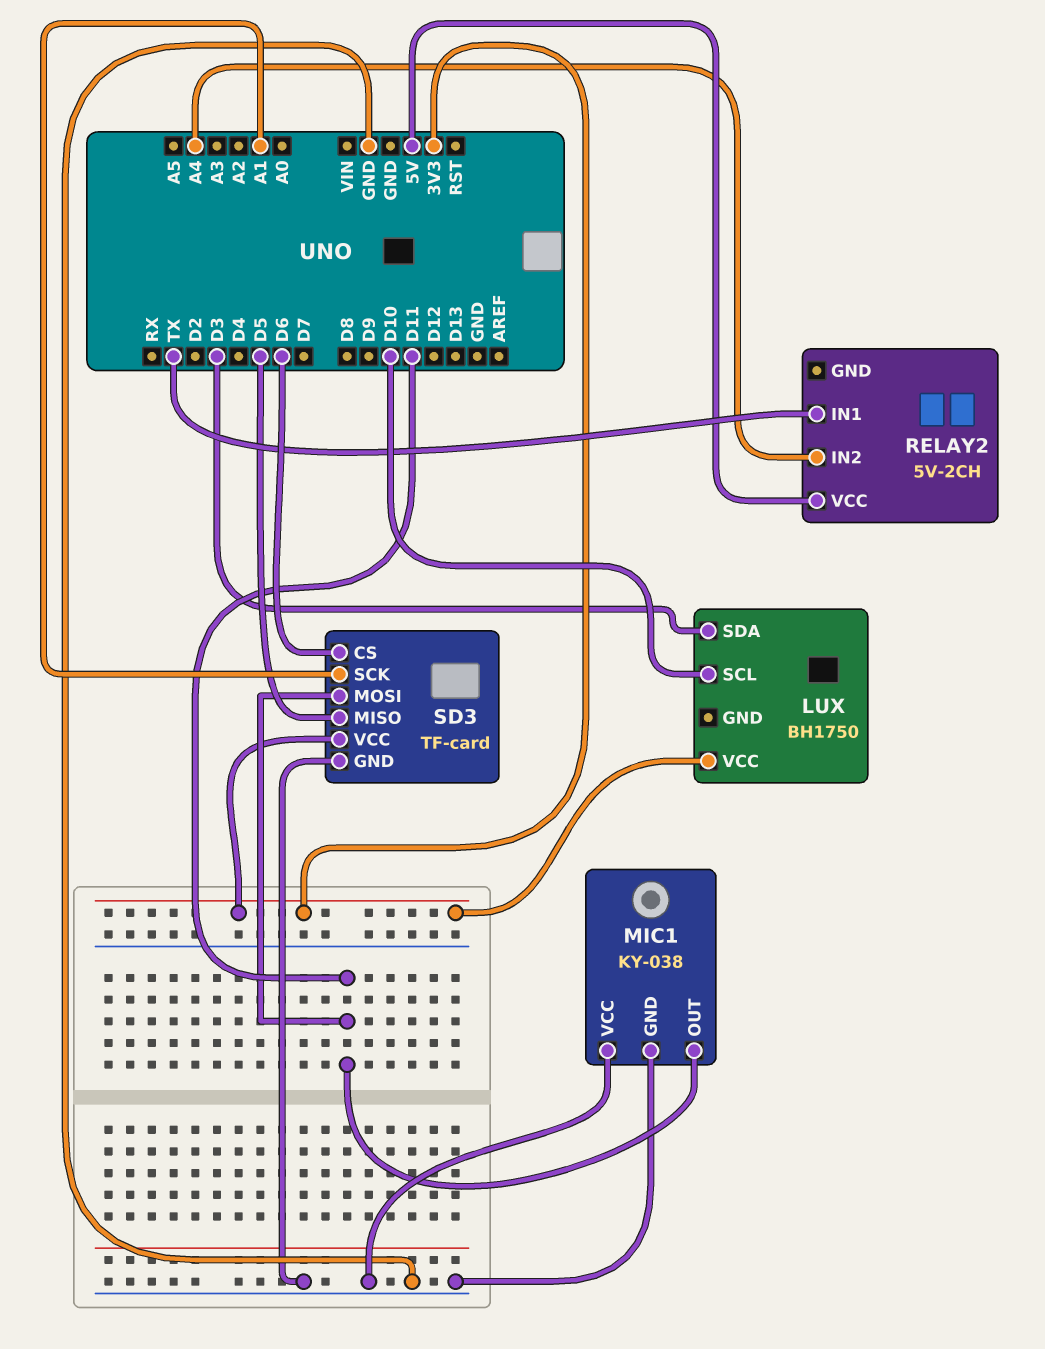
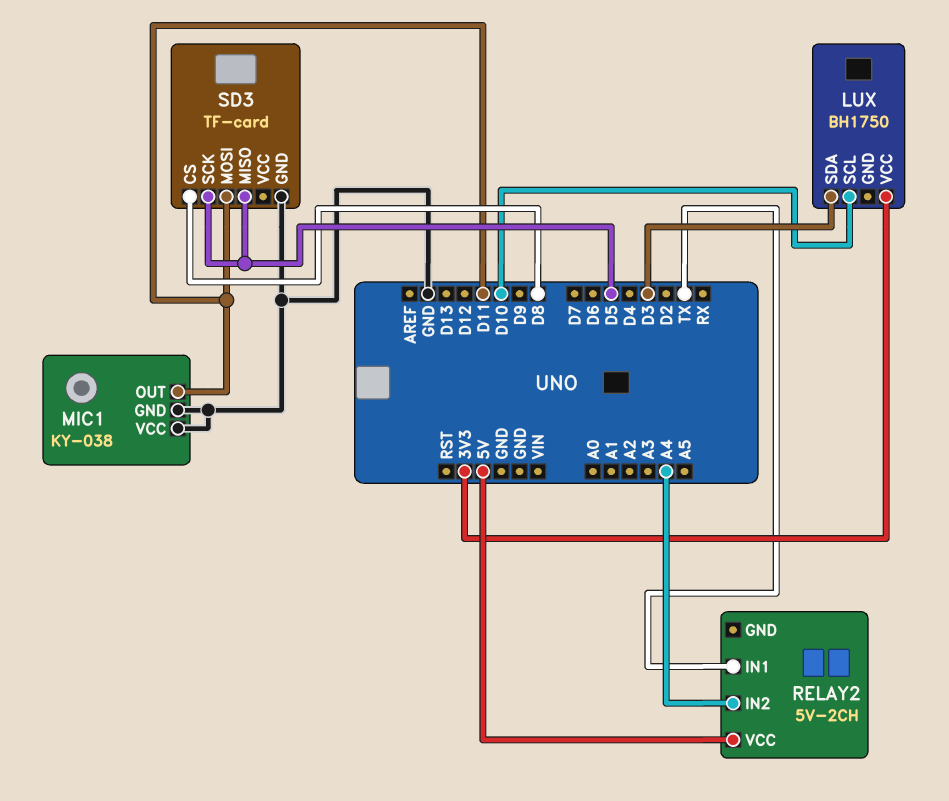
SD3 pin CS: D6 -> D8
SD3 pin SCK: A1 -> D5
SD3 pin VCC: 3V3 -> none

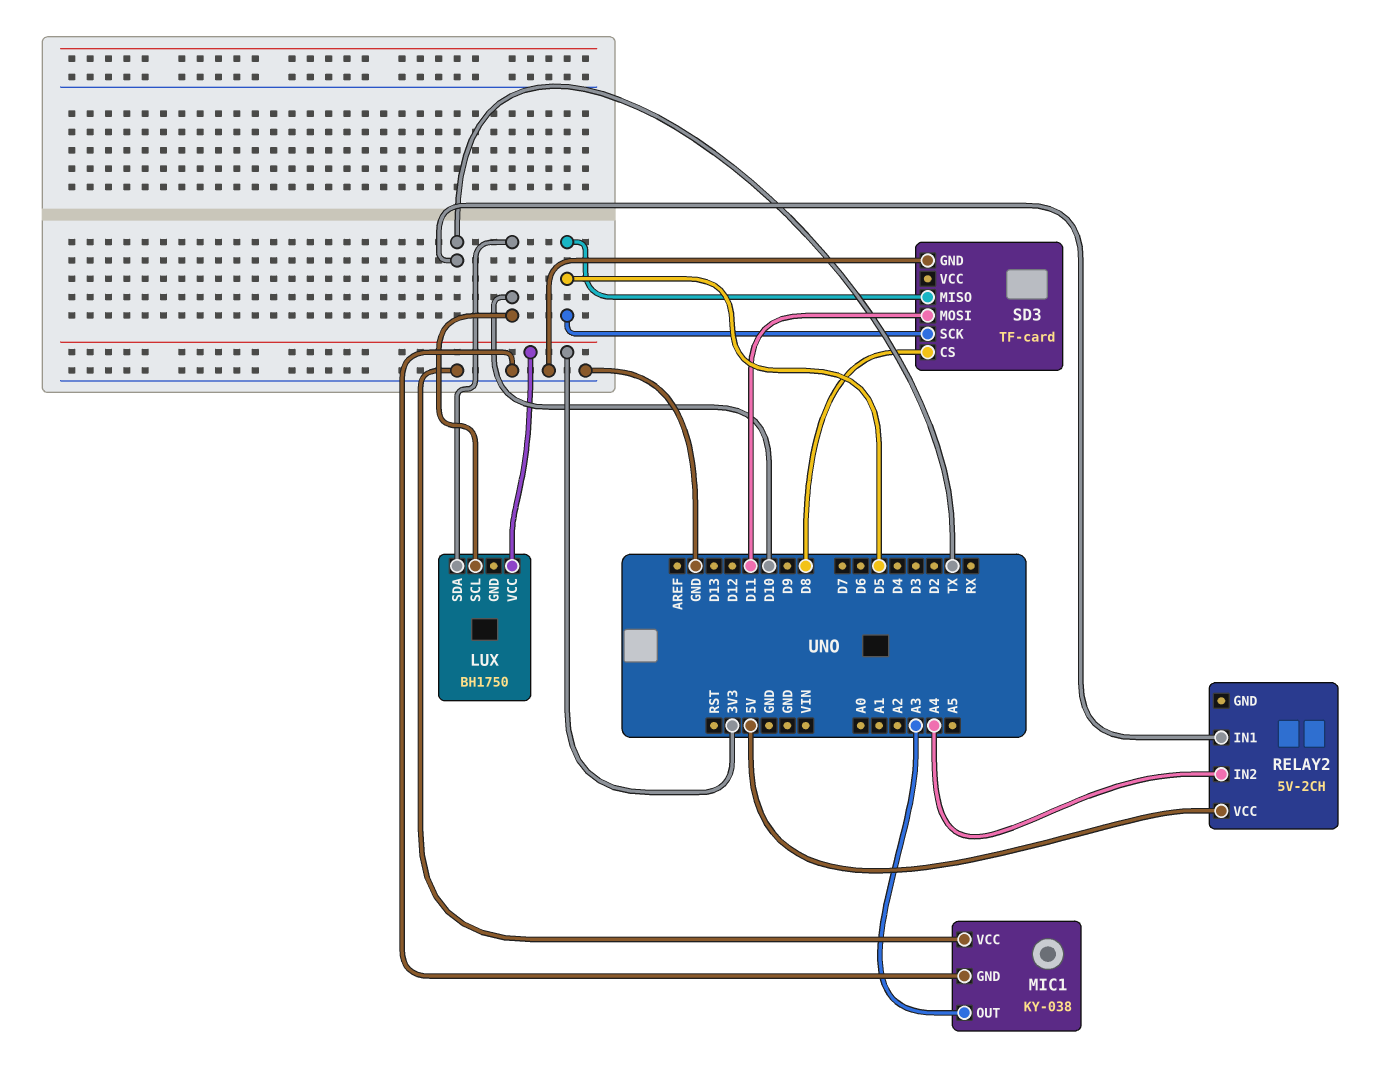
LUX pin SDA: D3 -> D10
MIC1 pin OUT: D11 -> A3

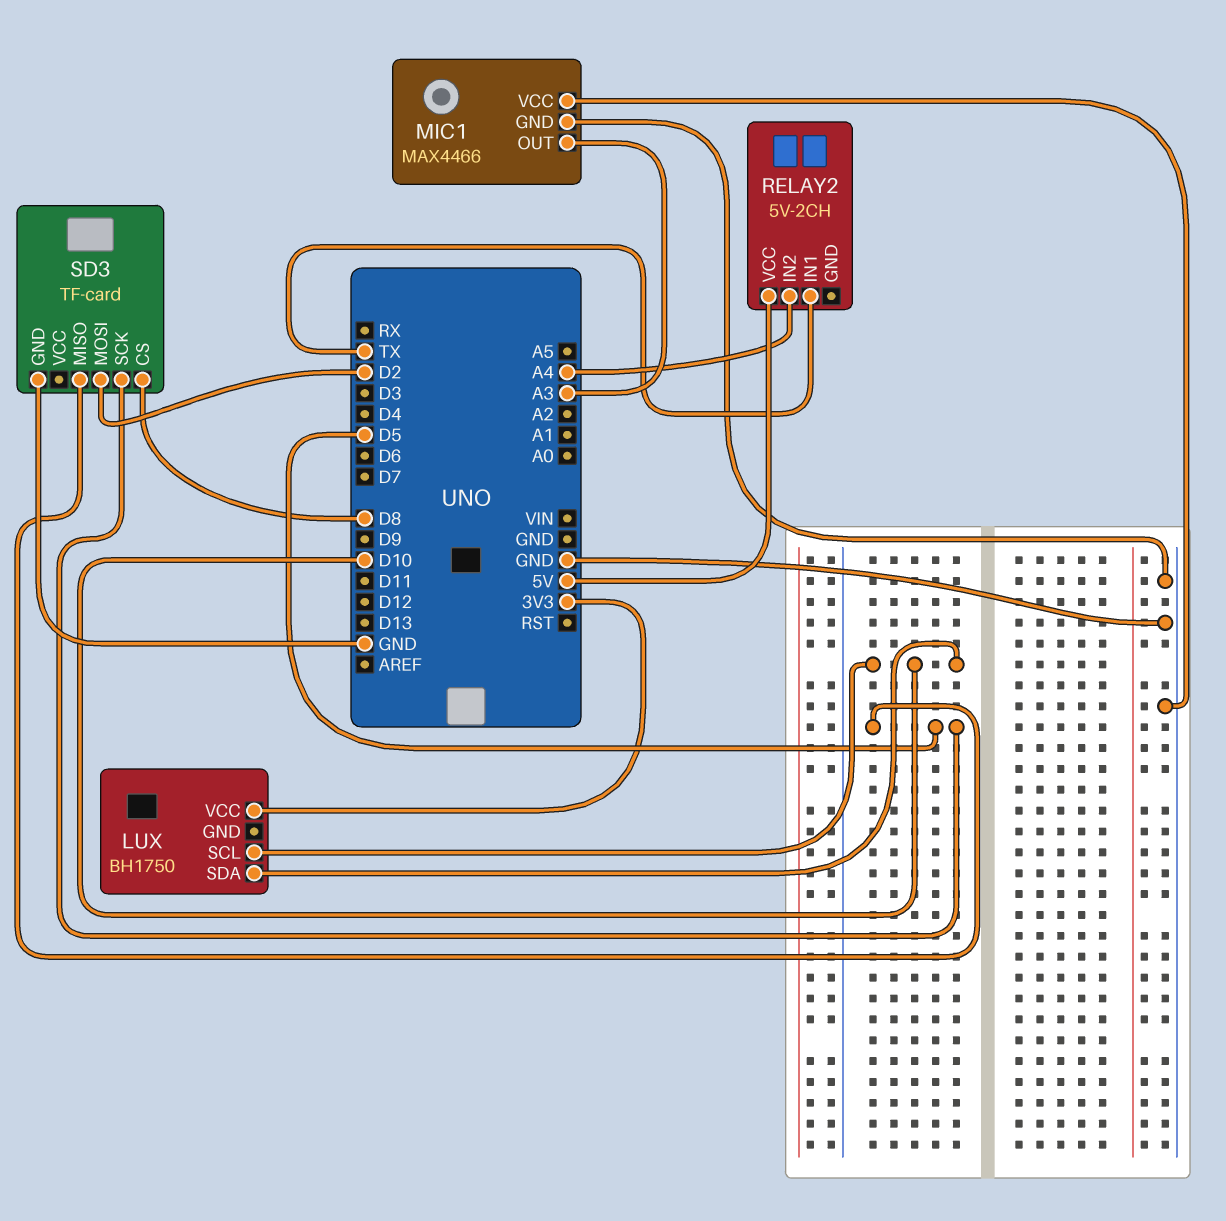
MIC1: KY-038 -> MAX4466
SD3 pin MOSI: D11 -> D2

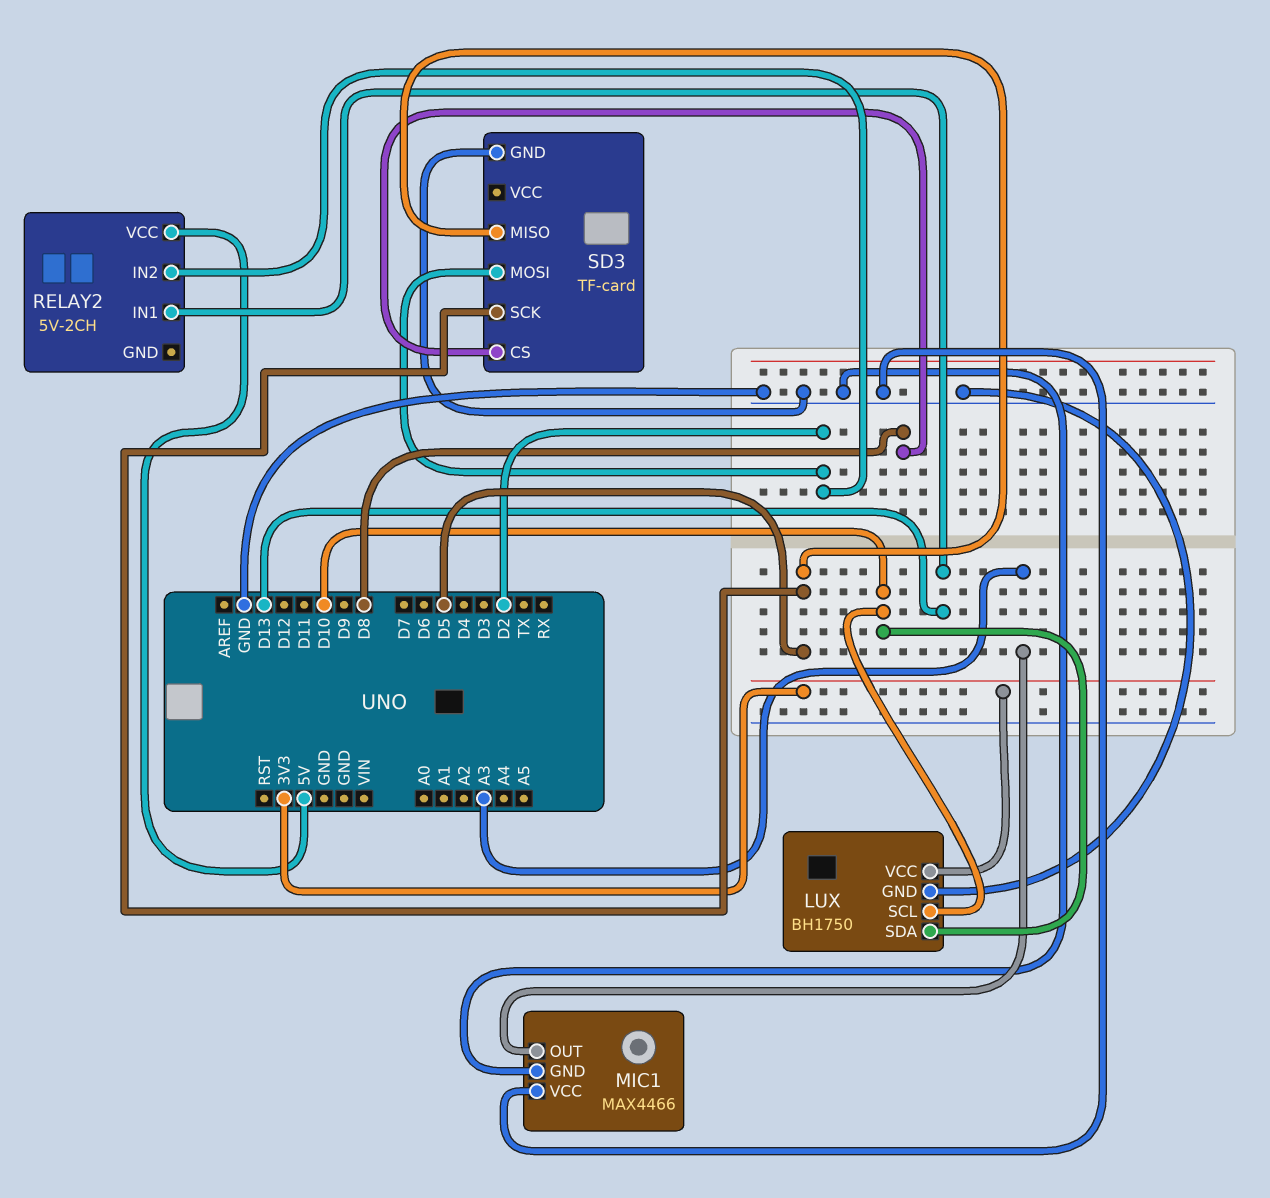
LUX pin GND: none -> GND
RELAY2 pin IN1: TX -> D13
RELAY2 pin IN2: A4 -> D2

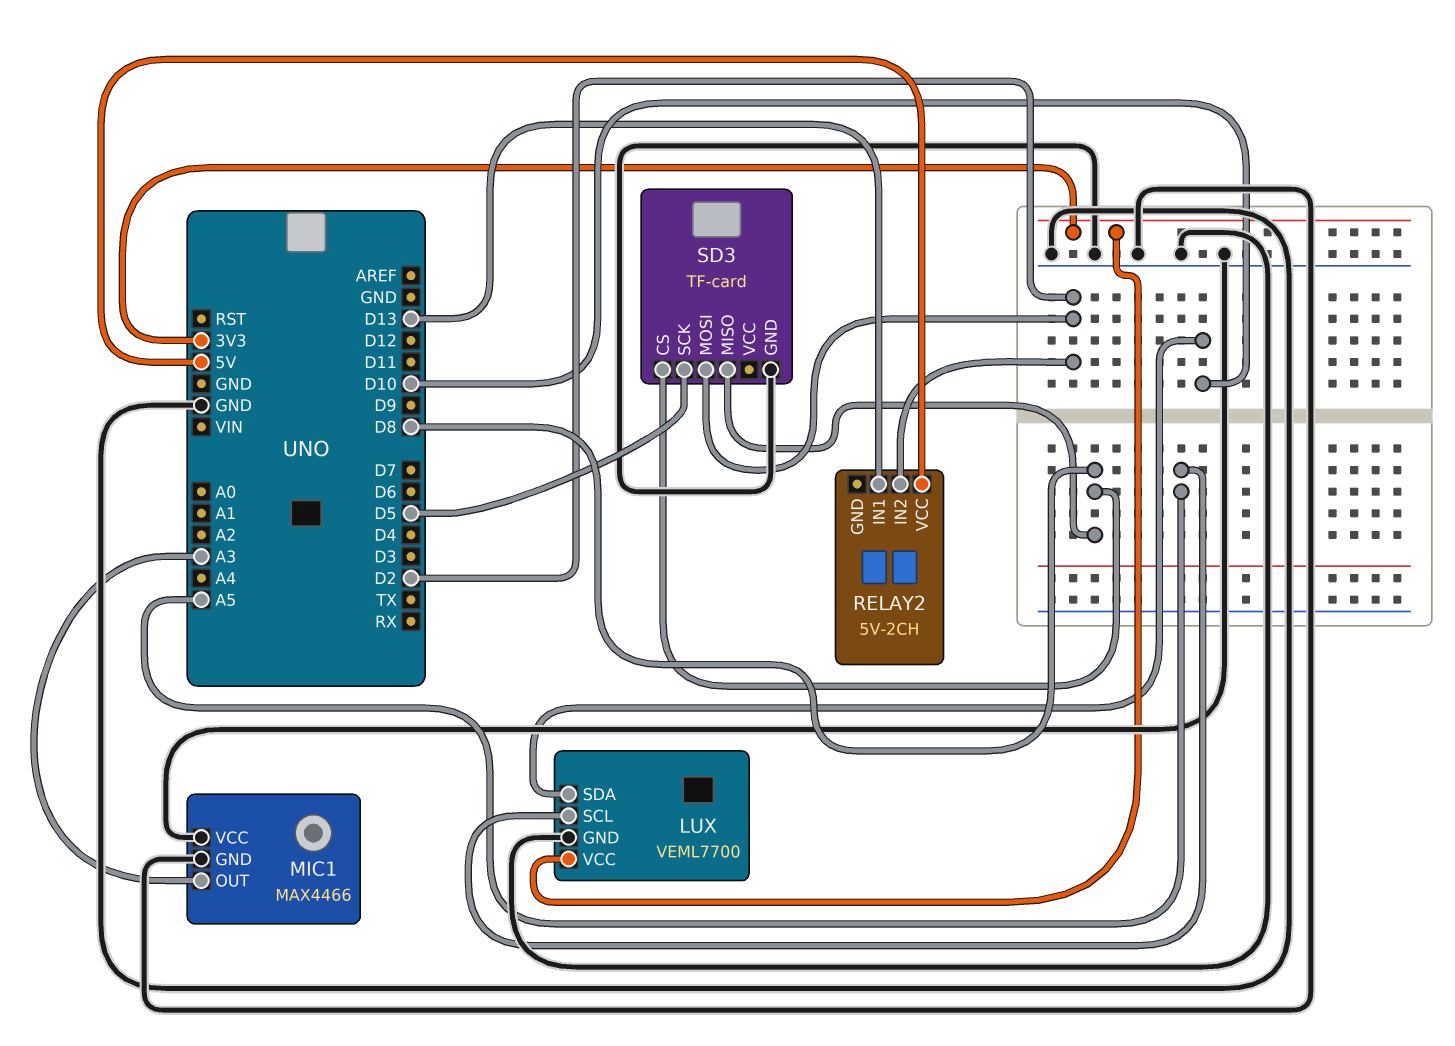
LUX: BH1750 -> VEML7700
LUX pin SCL: D10 -> A5
SD3 pin MISO: D5 -> D8

